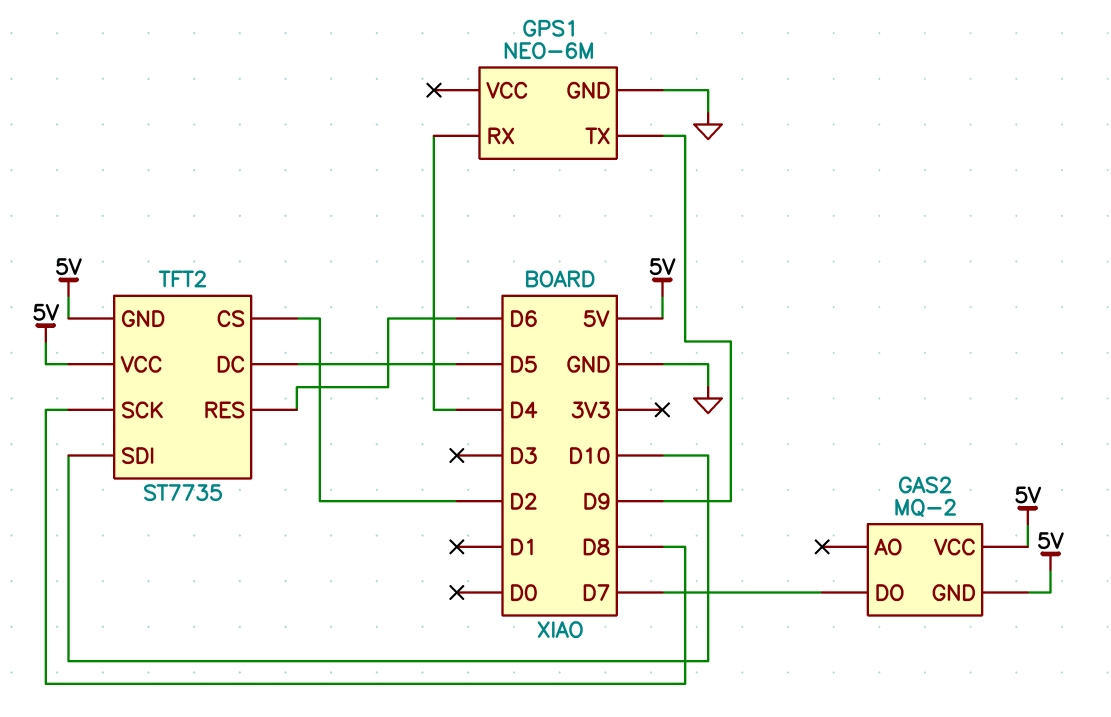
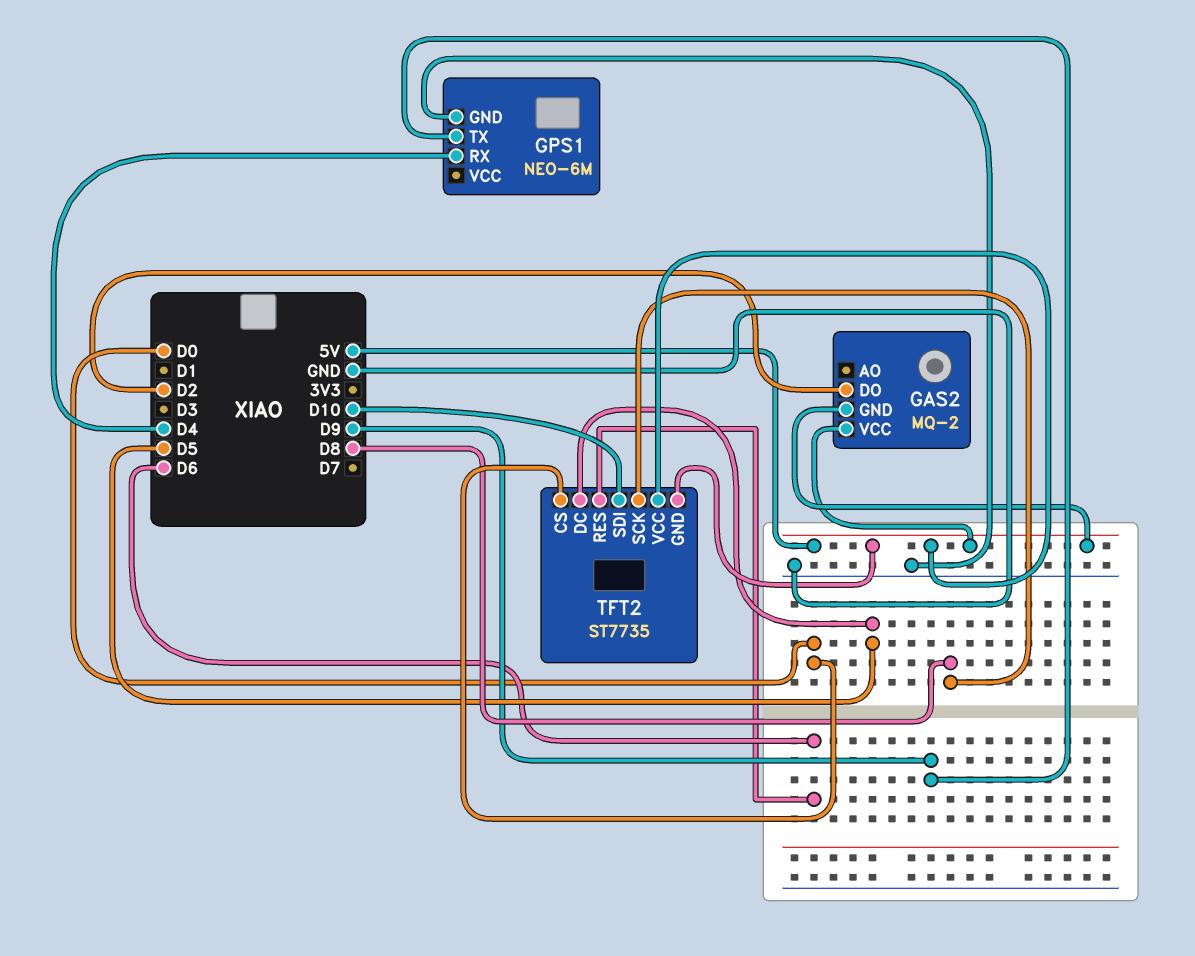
GAS2 pin DO: D7 -> D2
TFT2 pin CS: D2 -> D0

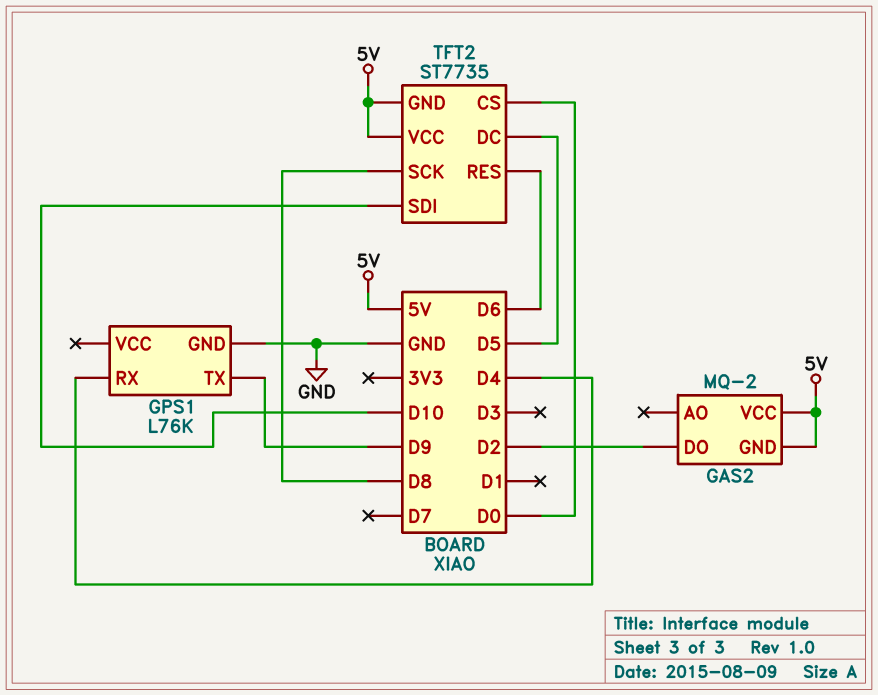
GPS1: NEO-6M -> L76K

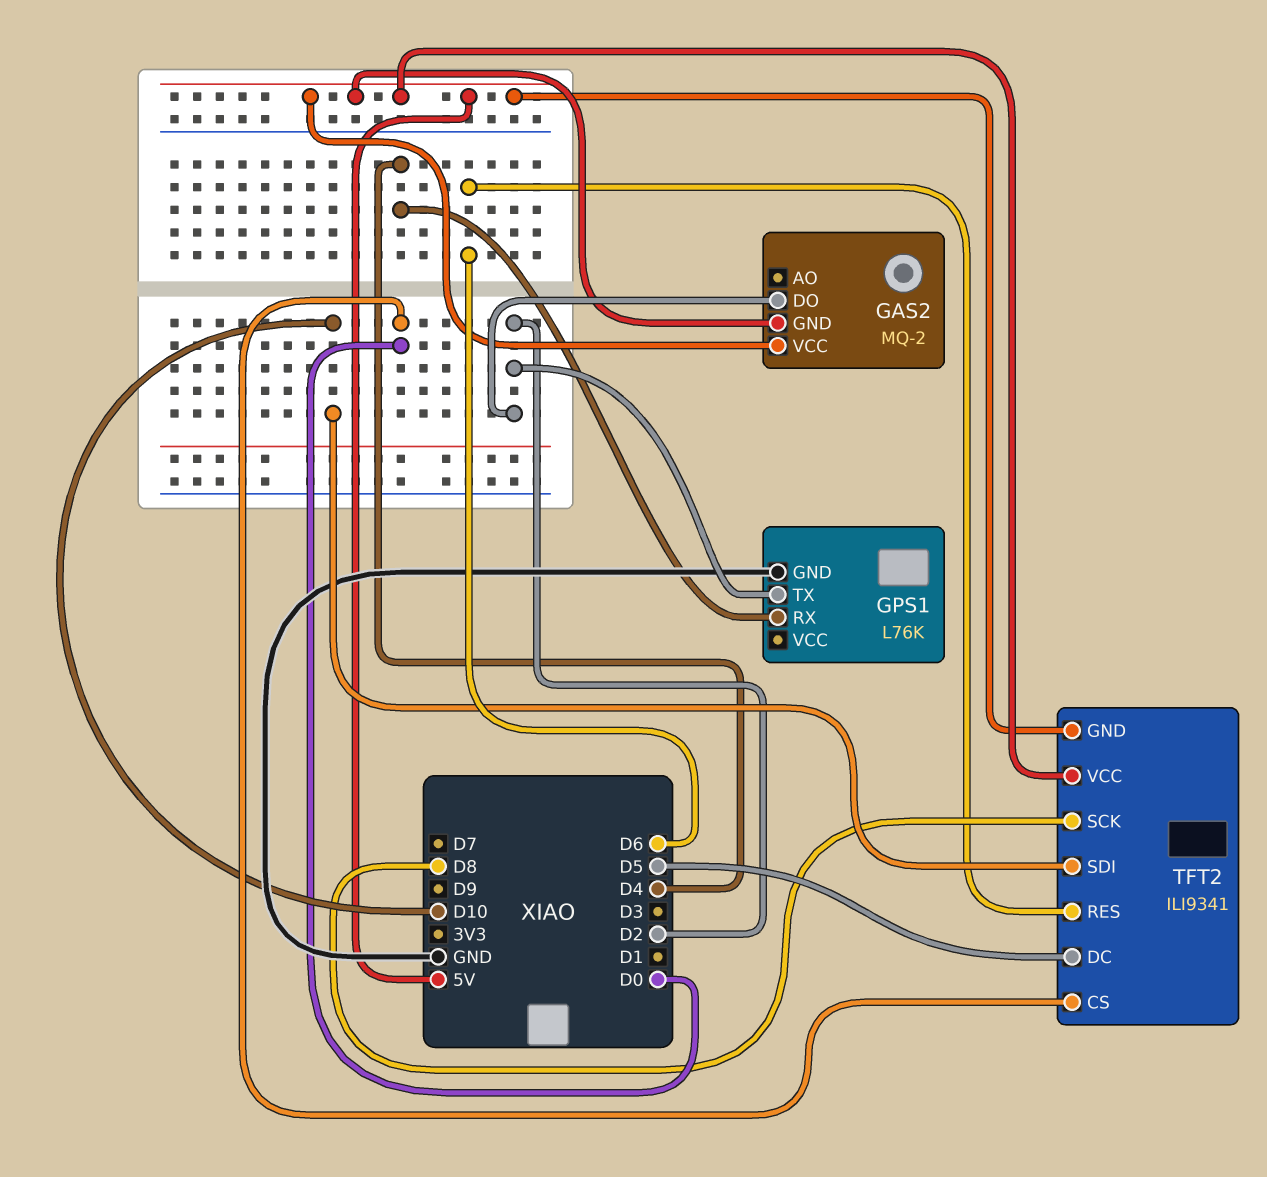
GPS1 pin TX: D9 -> D2
TFT2: ST7735 -> ILI9341

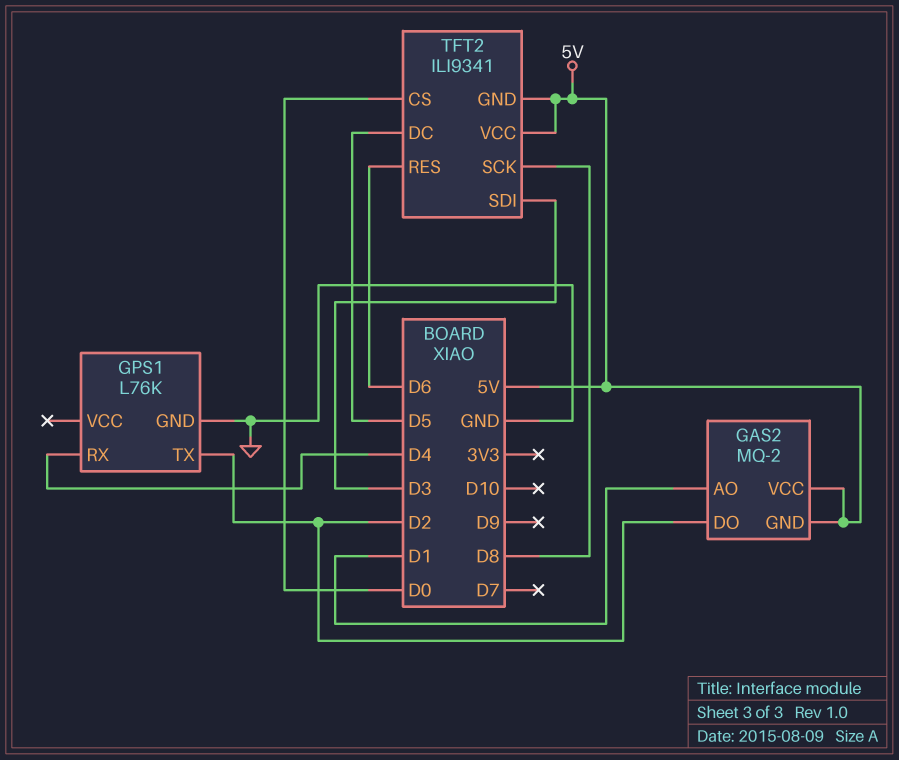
GAS2 pin AO: none -> D1
TFT2 pin SDI: D10 -> D3

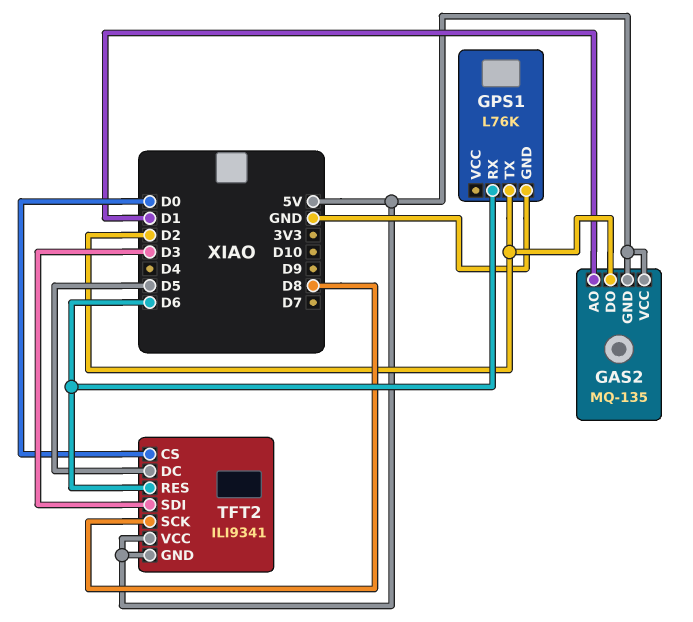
GAS2: MQ-2 -> MQ-135
GPS1 pin RX: D4 -> D6

